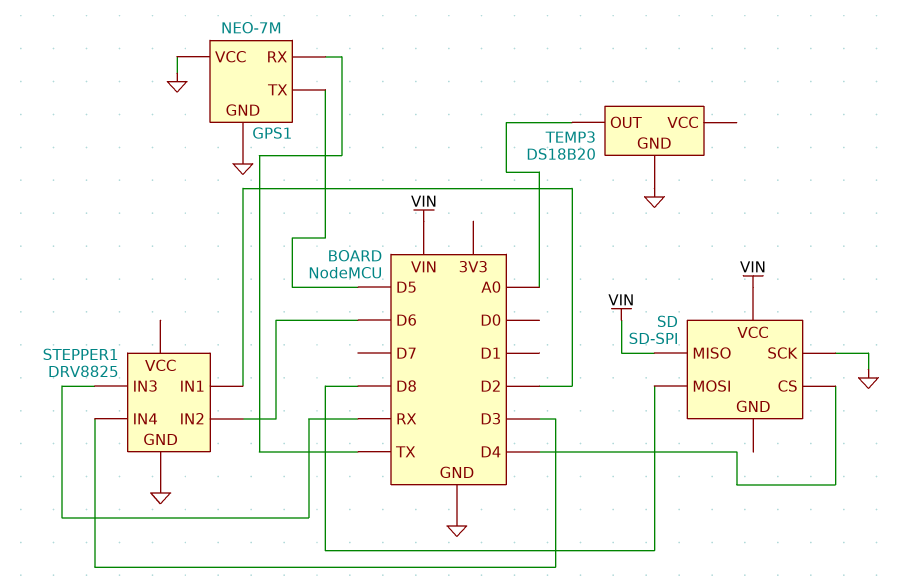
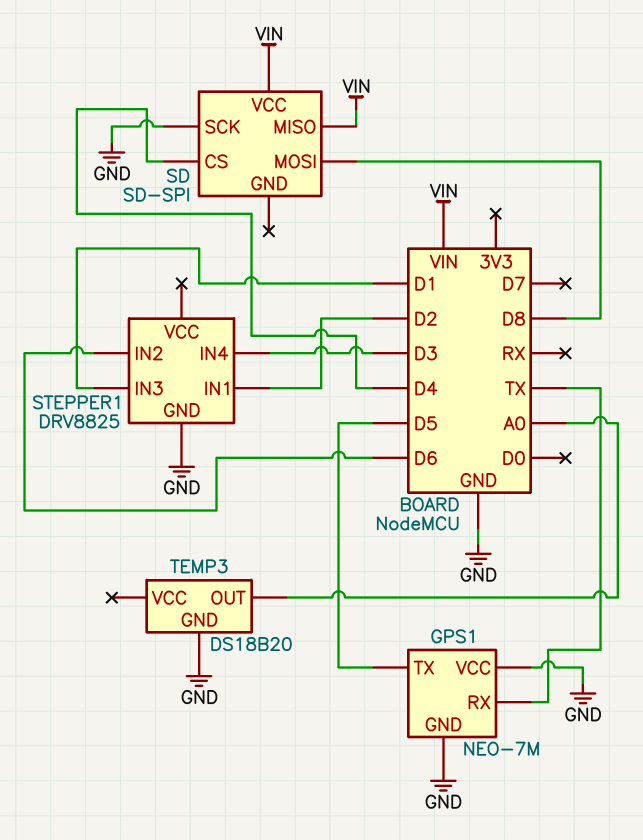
STEPPER1 pin IN3: RX -> D1

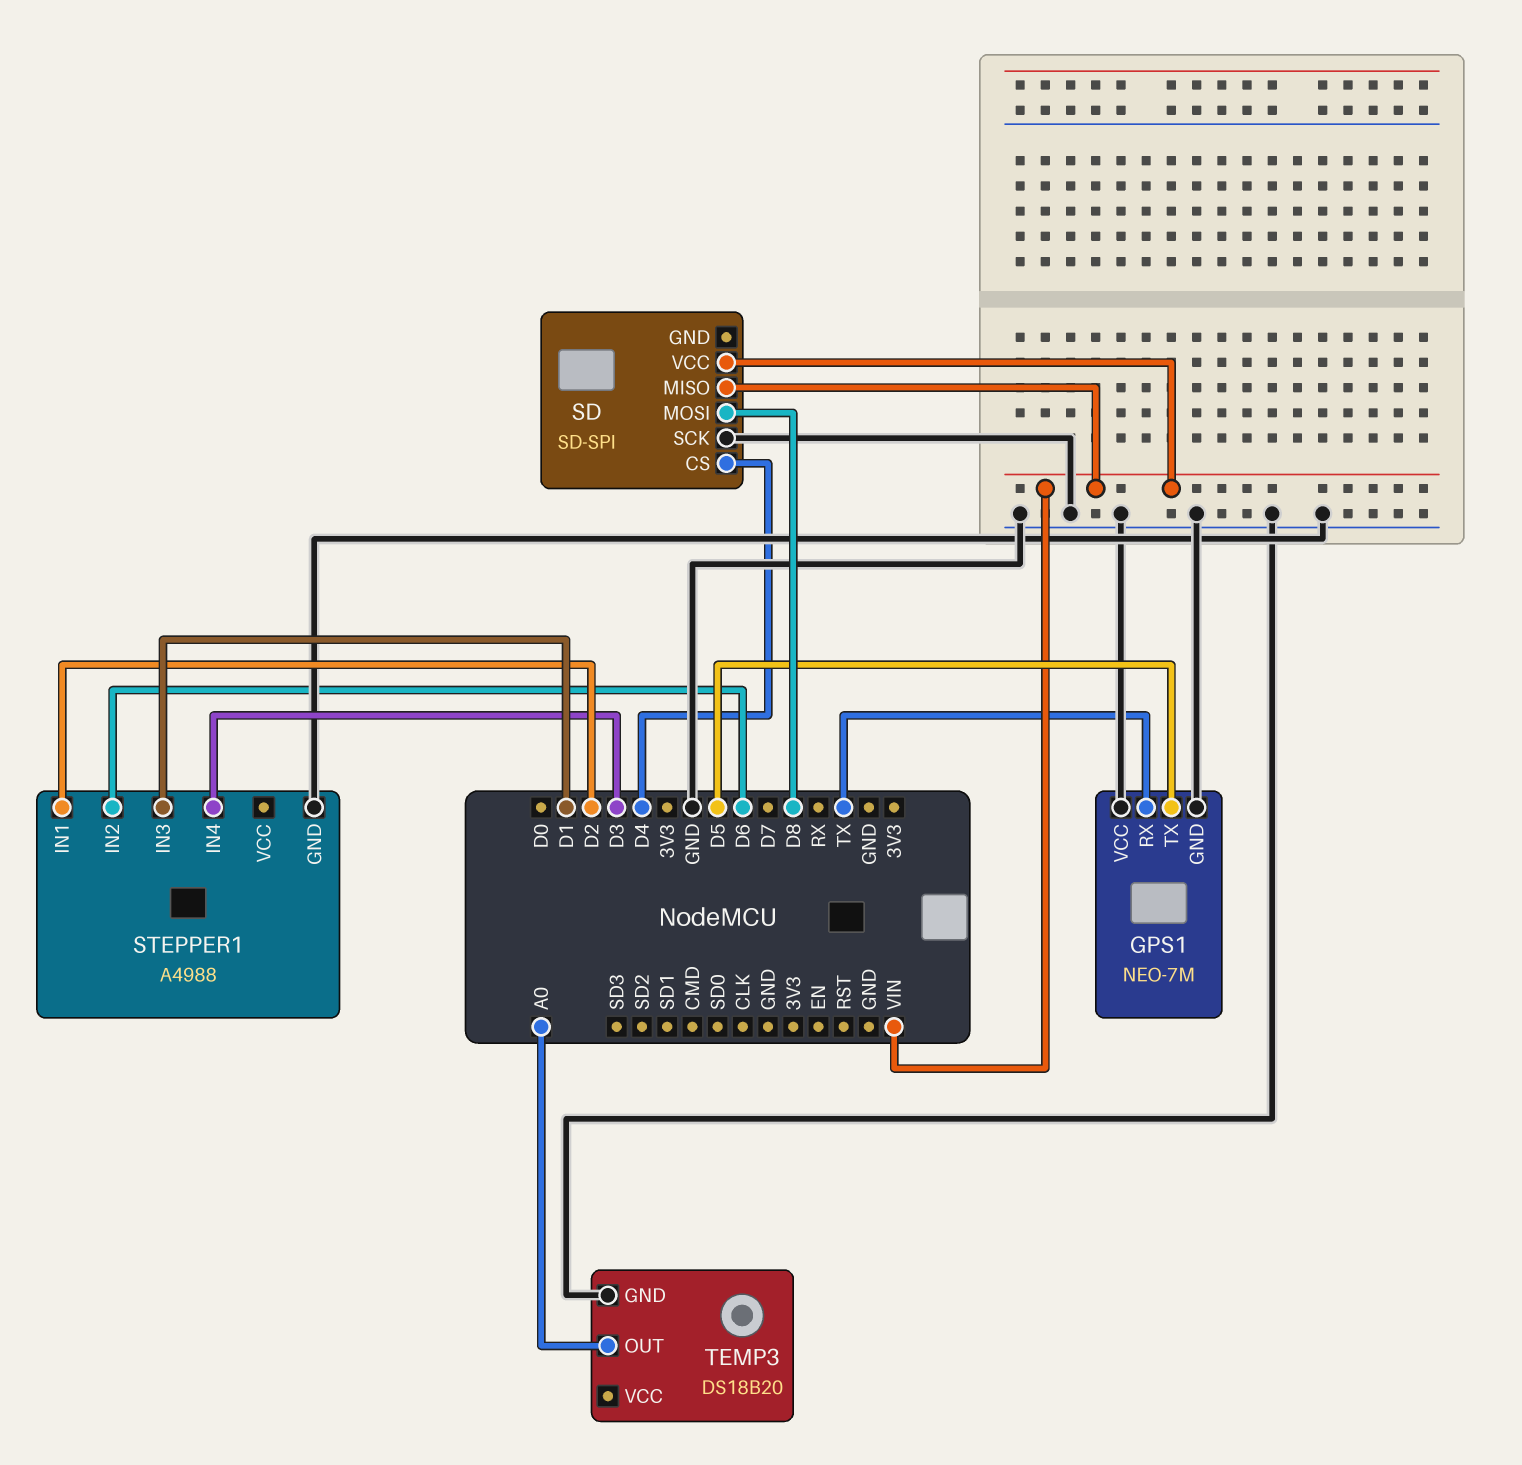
STEPPER1: DRV8825 -> A4988

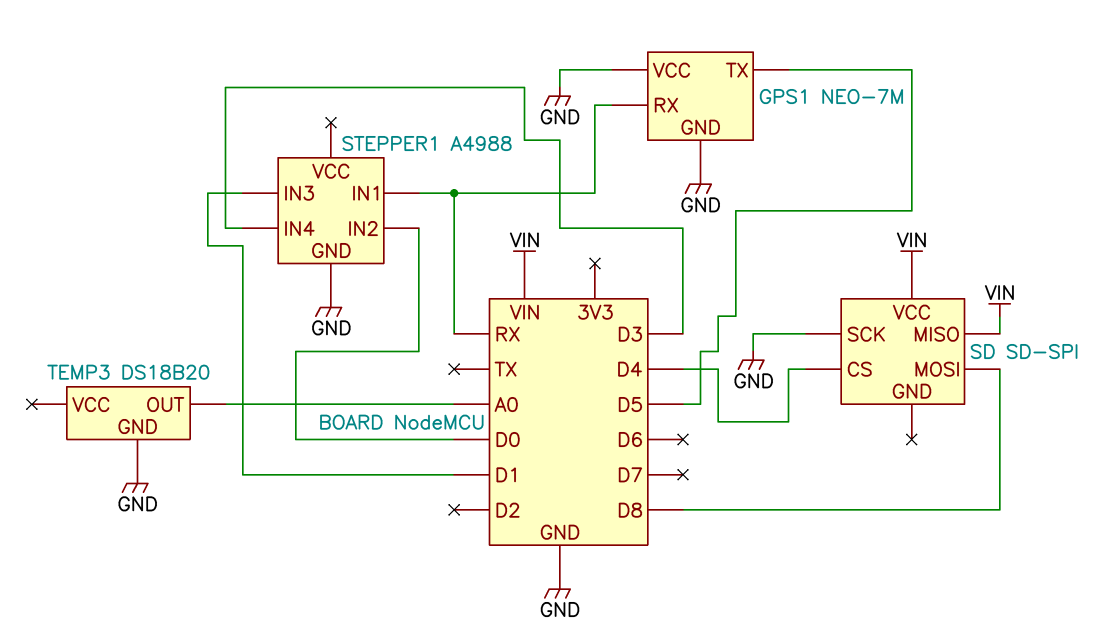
GPS1 pin RX: TX -> RX
STEPPER1 pin IN1: D2 -> RX
STEPPER1 pin IN2: D6 -> D0

